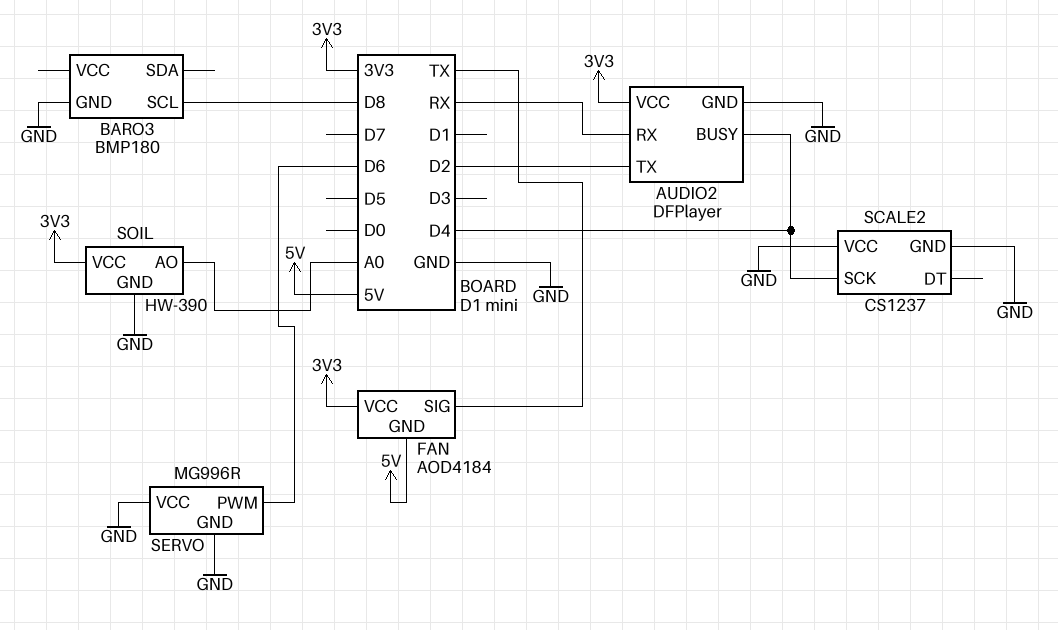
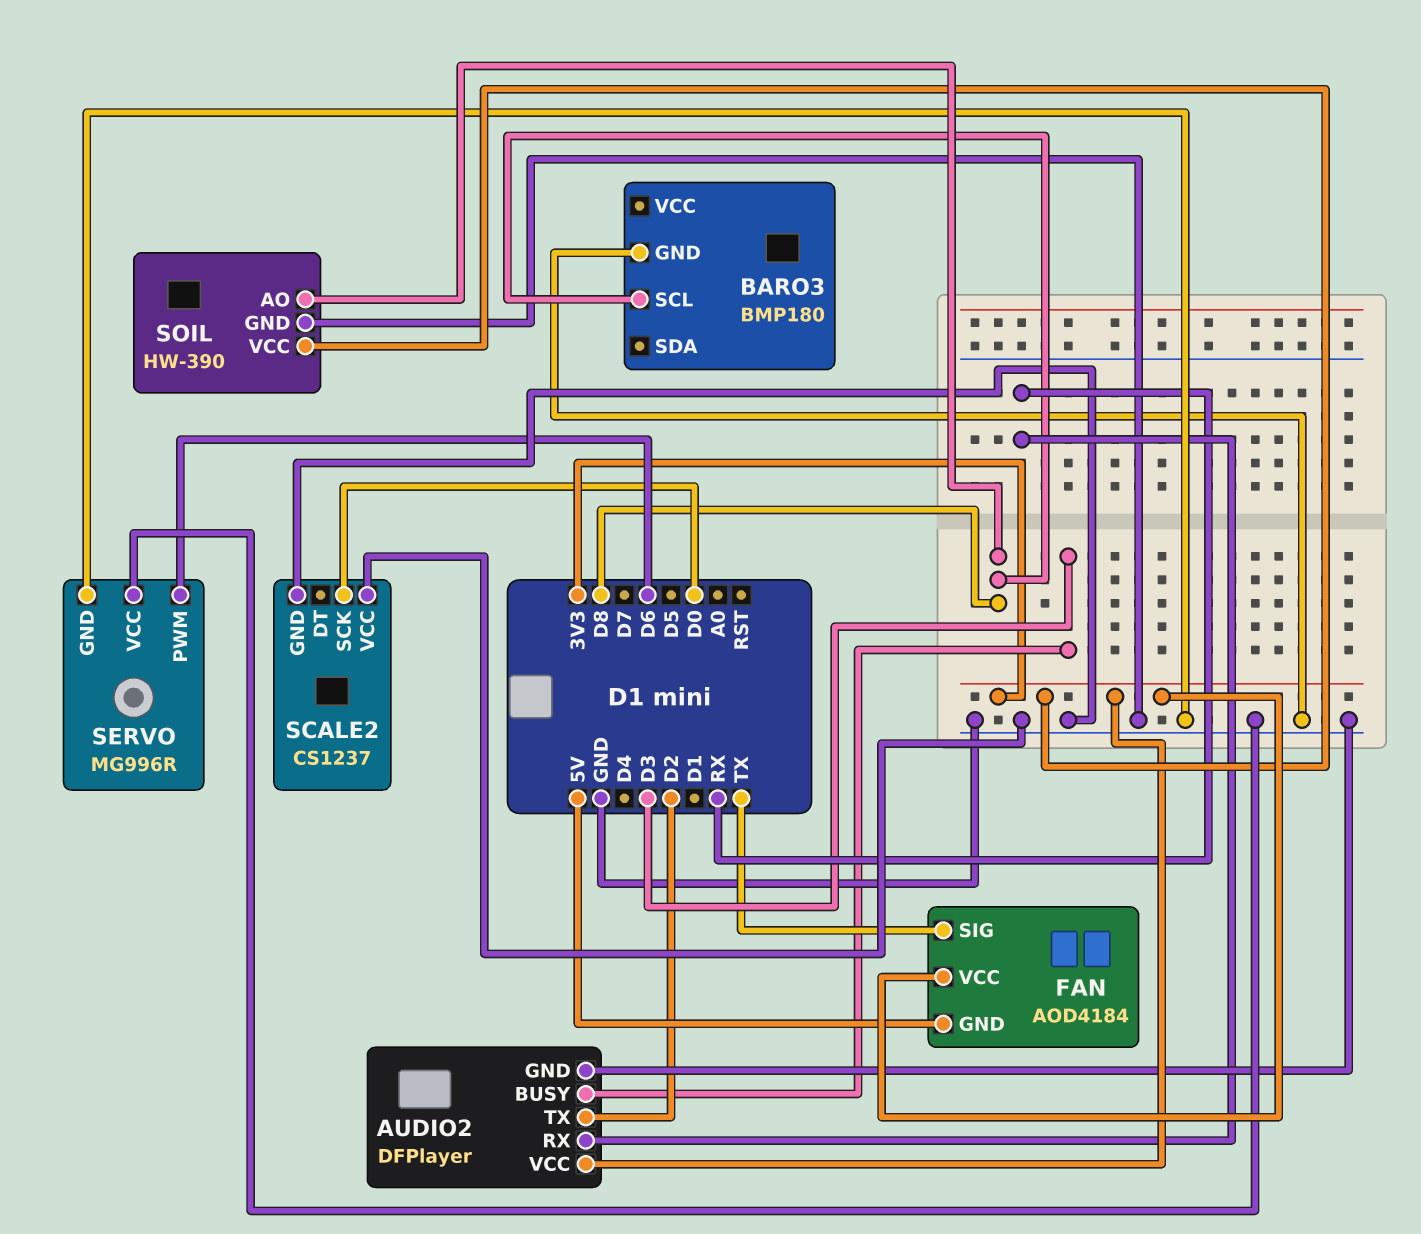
AUDIO2 pin BUSY: D4 -> D3
SCALE2 pin SCK: D4 -> D0
SOIL pin AO: A0 -> D8

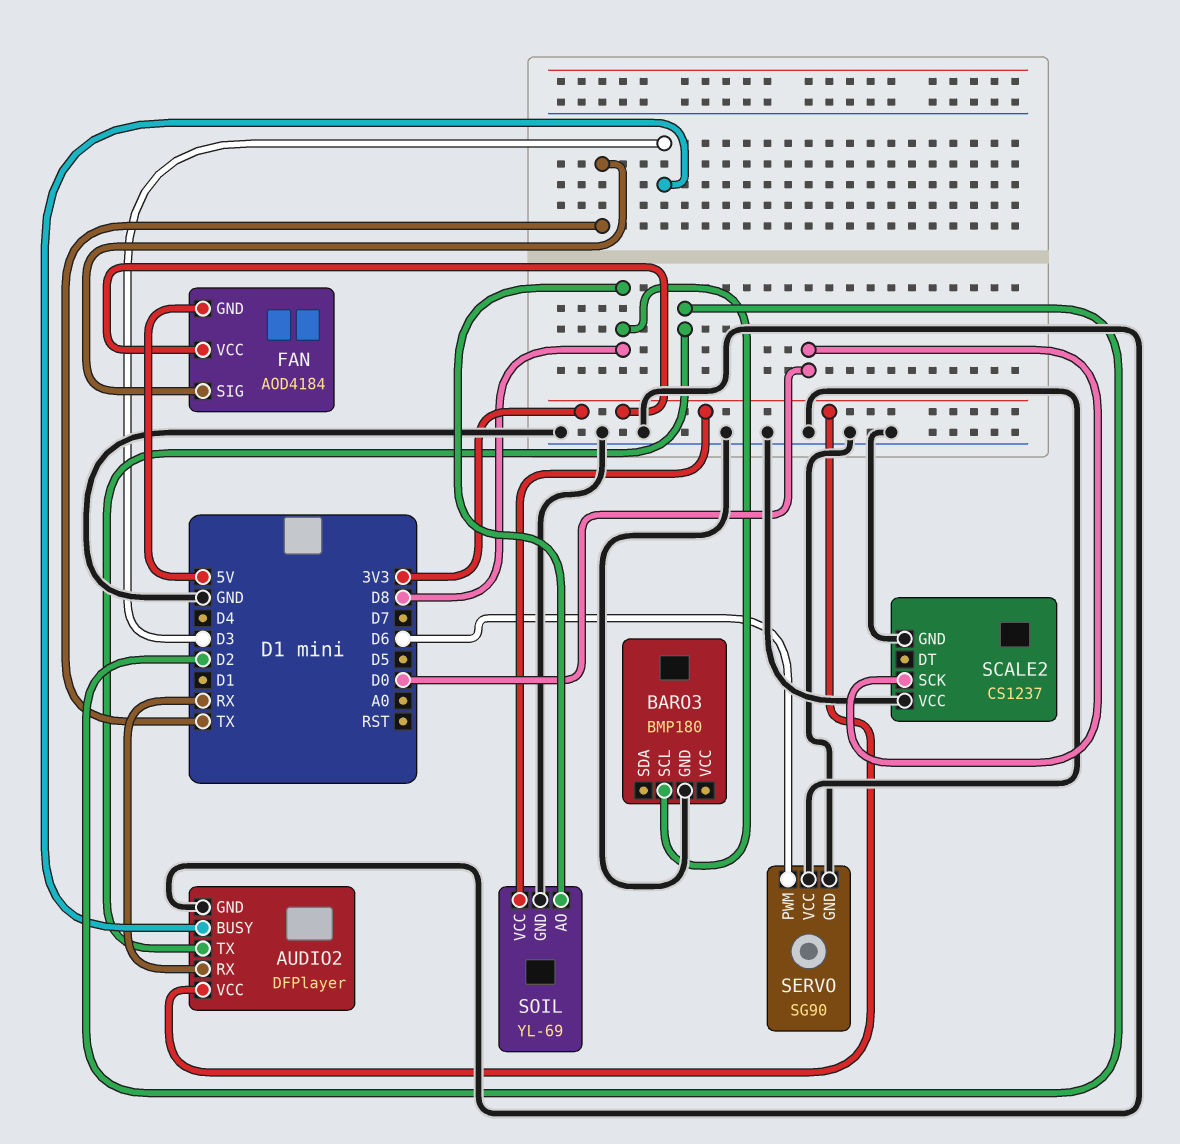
SERVO: MG996R -> SG90
SOIL: HW-390 -> YL-69

